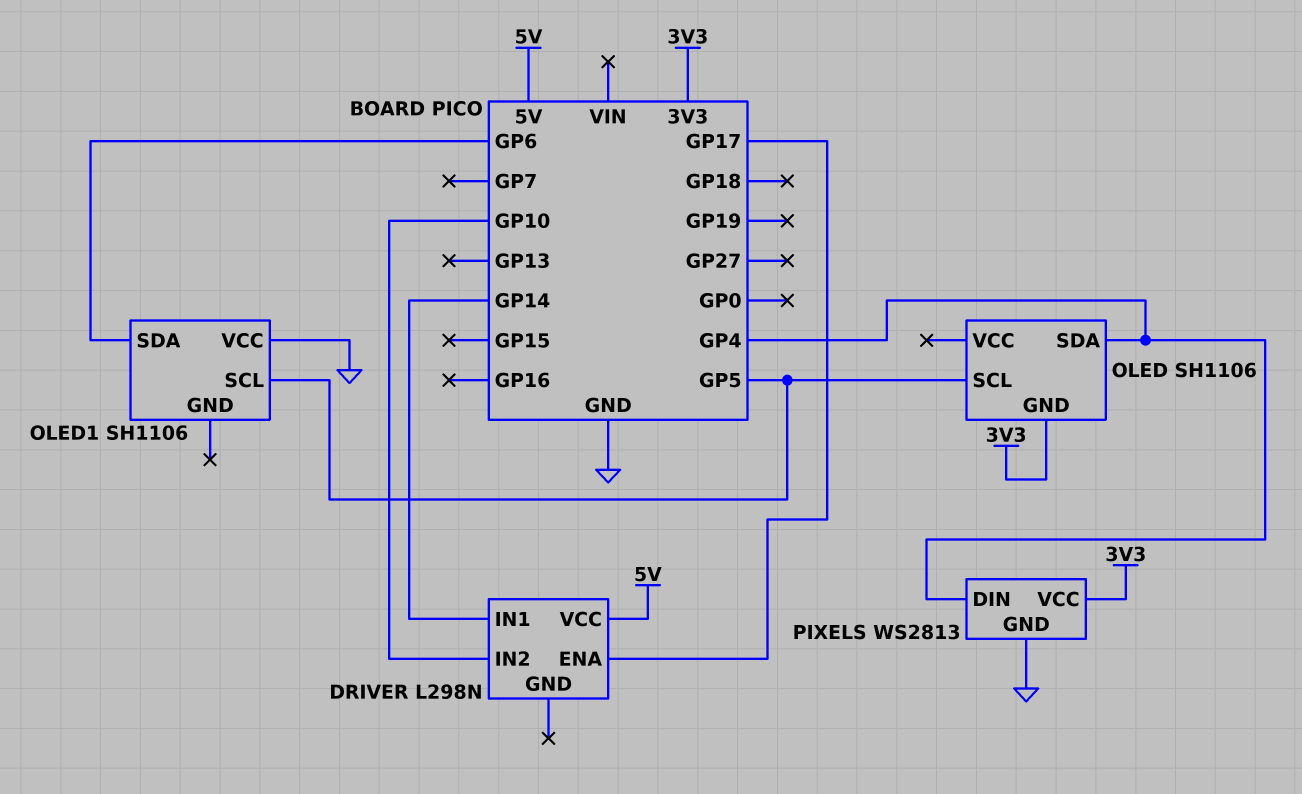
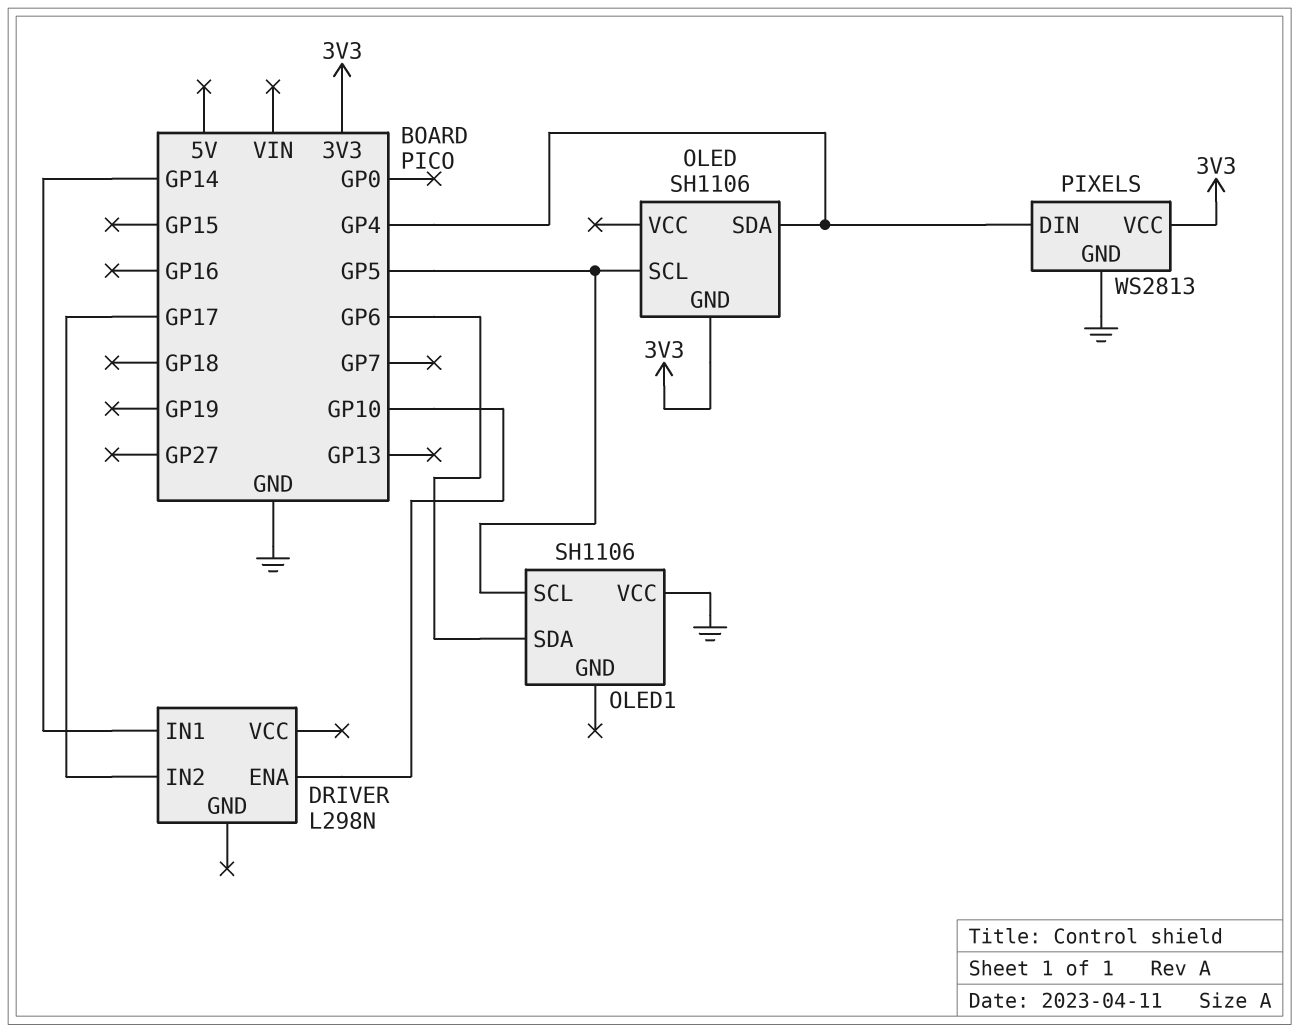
DRIVER pin ENA: GP17 -> GP10
DRIVER pin IN2: GP10 -> GP17
DRIVER pin VCC: 5V -> none

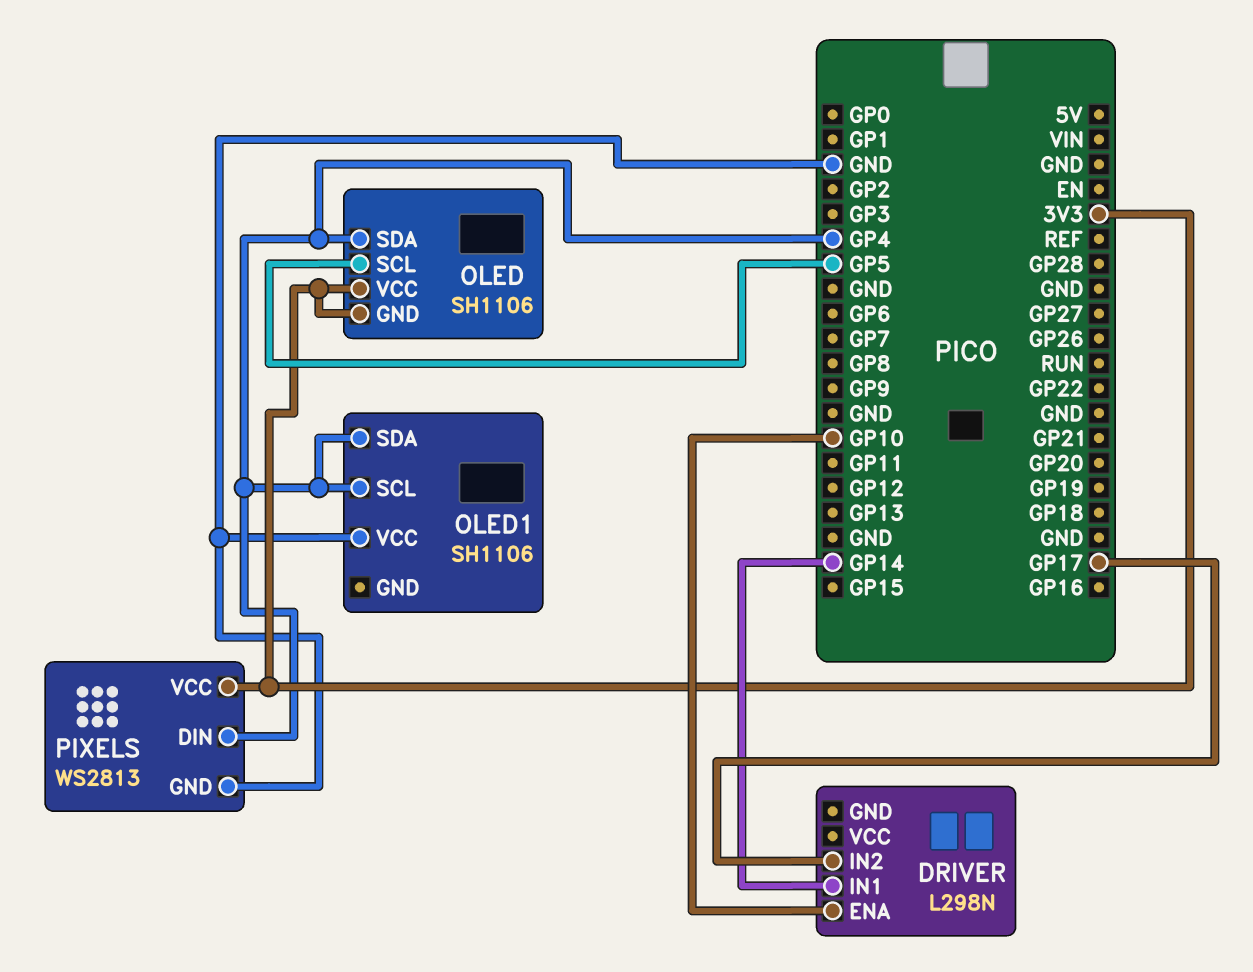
OLED pin VCC: none -> 3V3
OLED1 pin SCL: GP5 -> GP4
OLED1 pin SDA: GP6 -> GP4

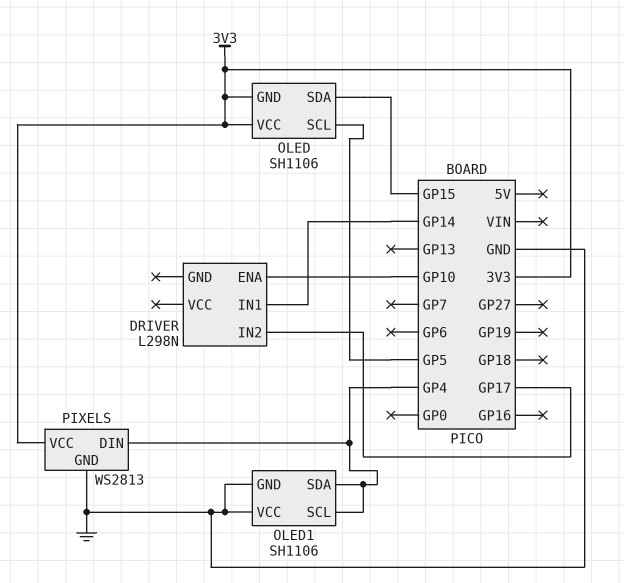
OLED pin SDA: GP4 -> GP15
OLED1 pin GND: none -> GND

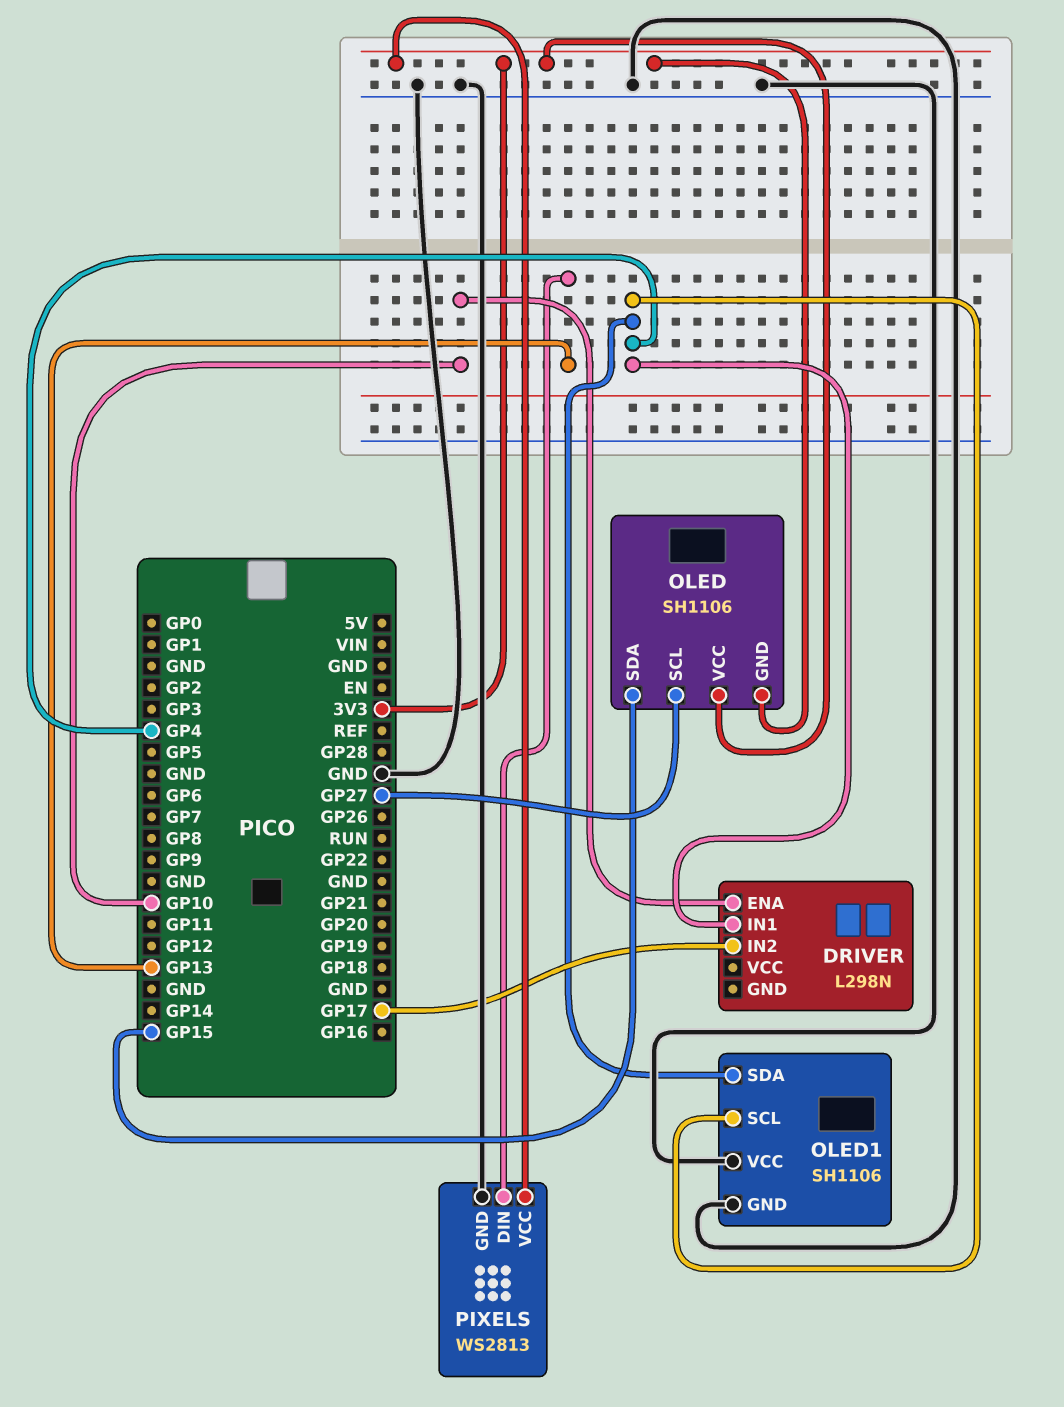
DRIVER pin IN1: GP14 -> GP4
OLED pin SCL: GP5 -> GP27
PIXELS pin DIN: GP4 -> GP13

